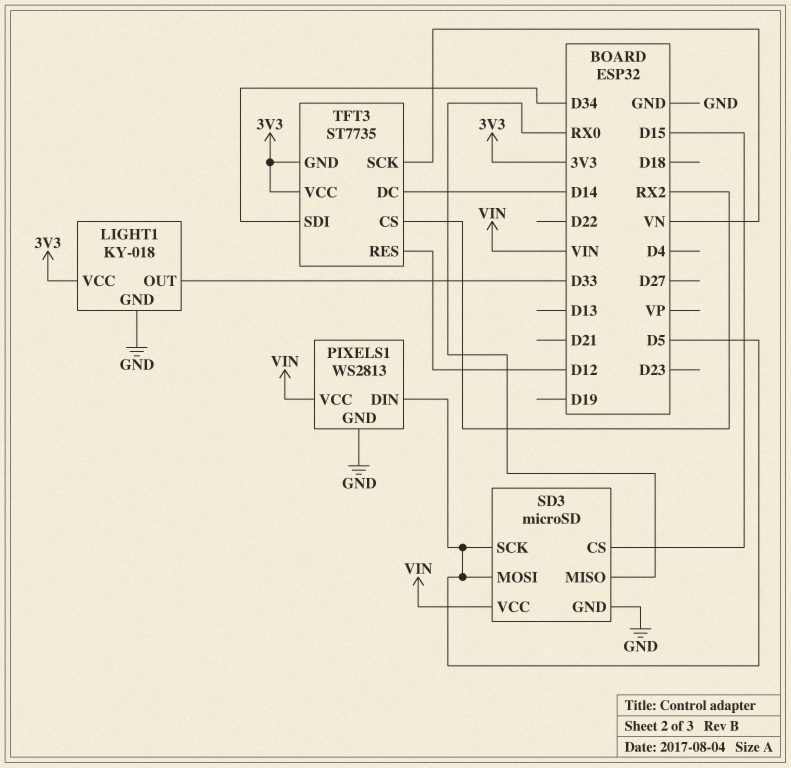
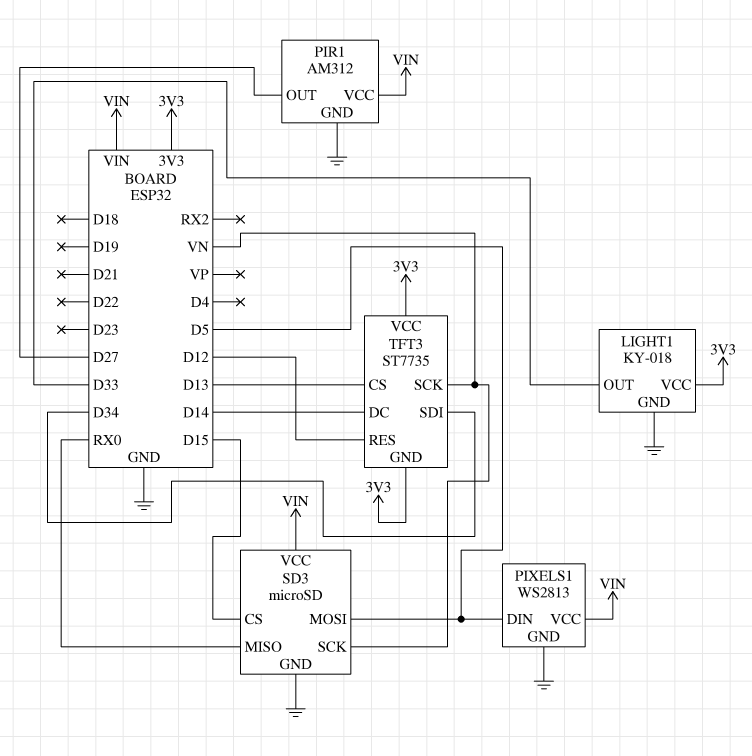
PIR1: none -> AM312
PIR1 pin GND: none -> GND
PIR1 pin OUT: none -> D27
PIR1 pin VCC: none -> VIN
SD3 pin SCK: D5 -> VN
TFT3 pin CS: RX2 -> D13

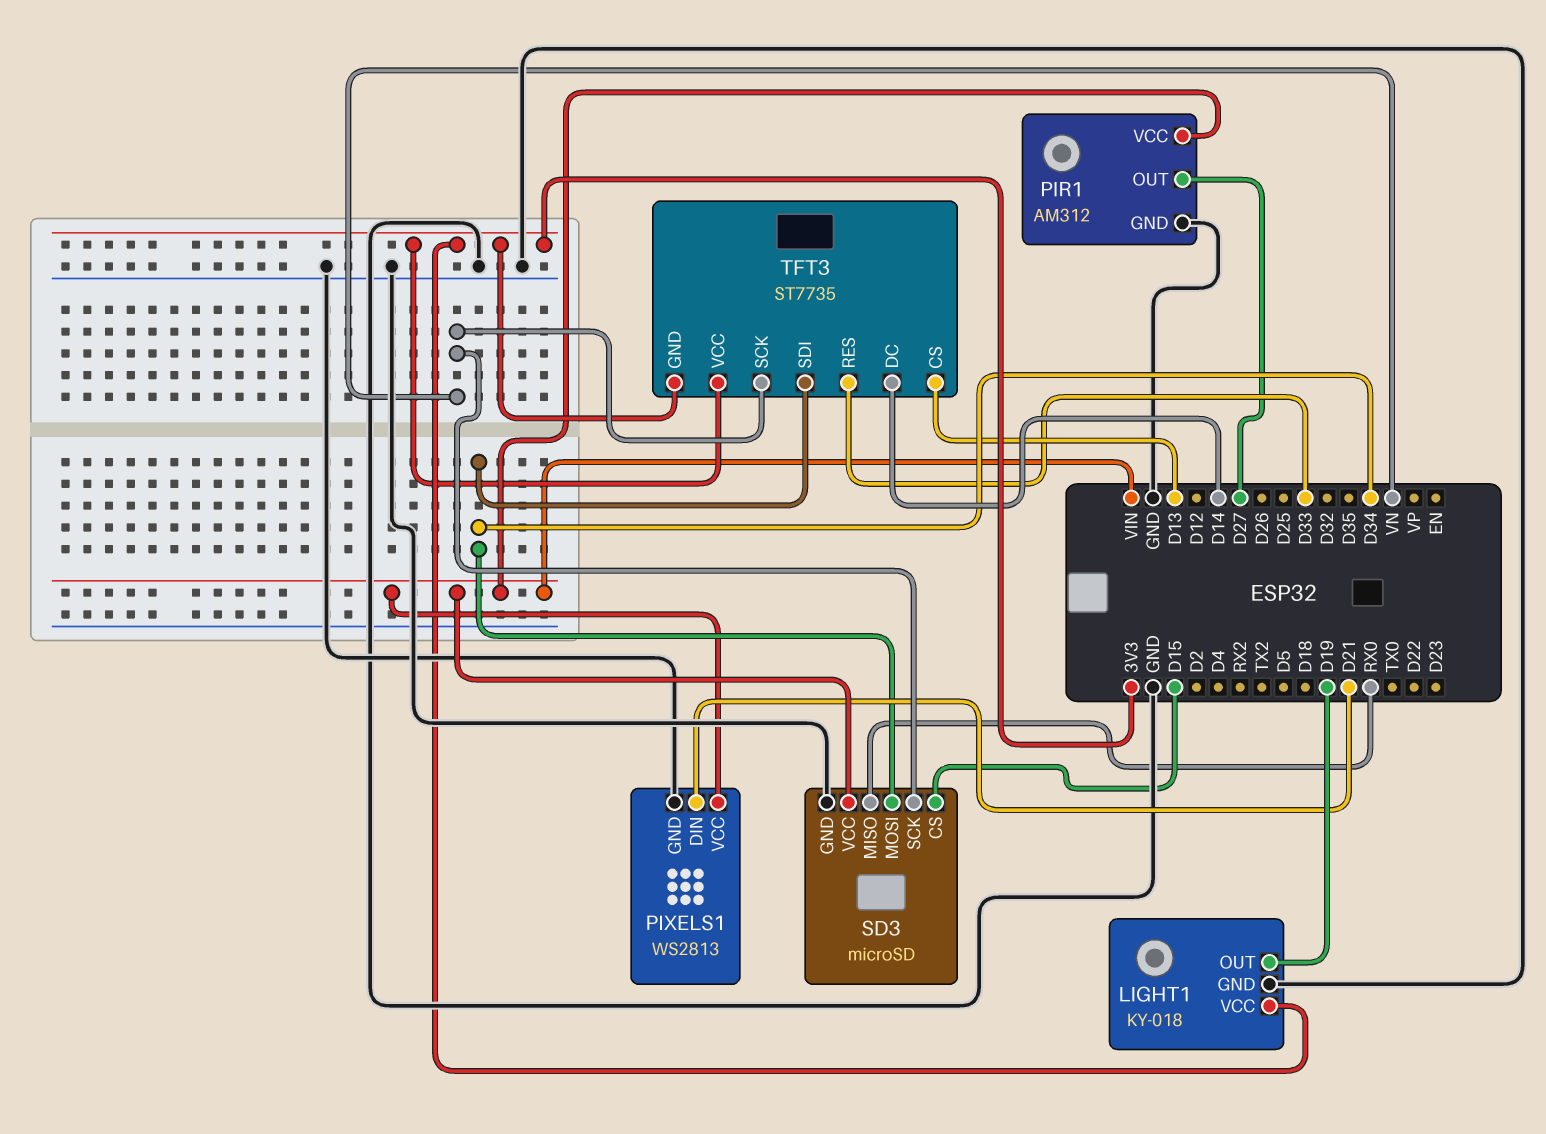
LIGHT1 pin OUT: D33 -> D19
PIXELS1 pin DIN: D5 -> D21
SD3 pin MOSI: D5 -> D34
TFT3 pin RES: D12 -> D33

